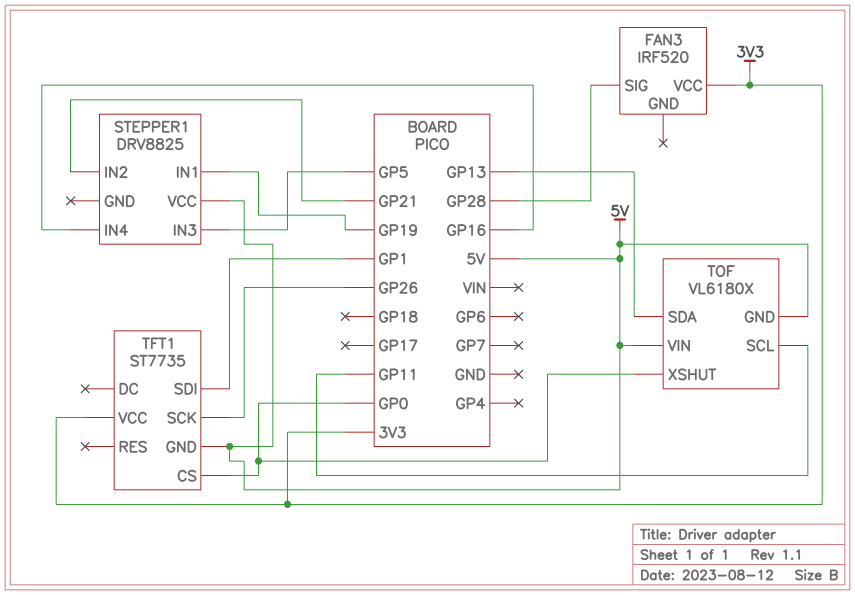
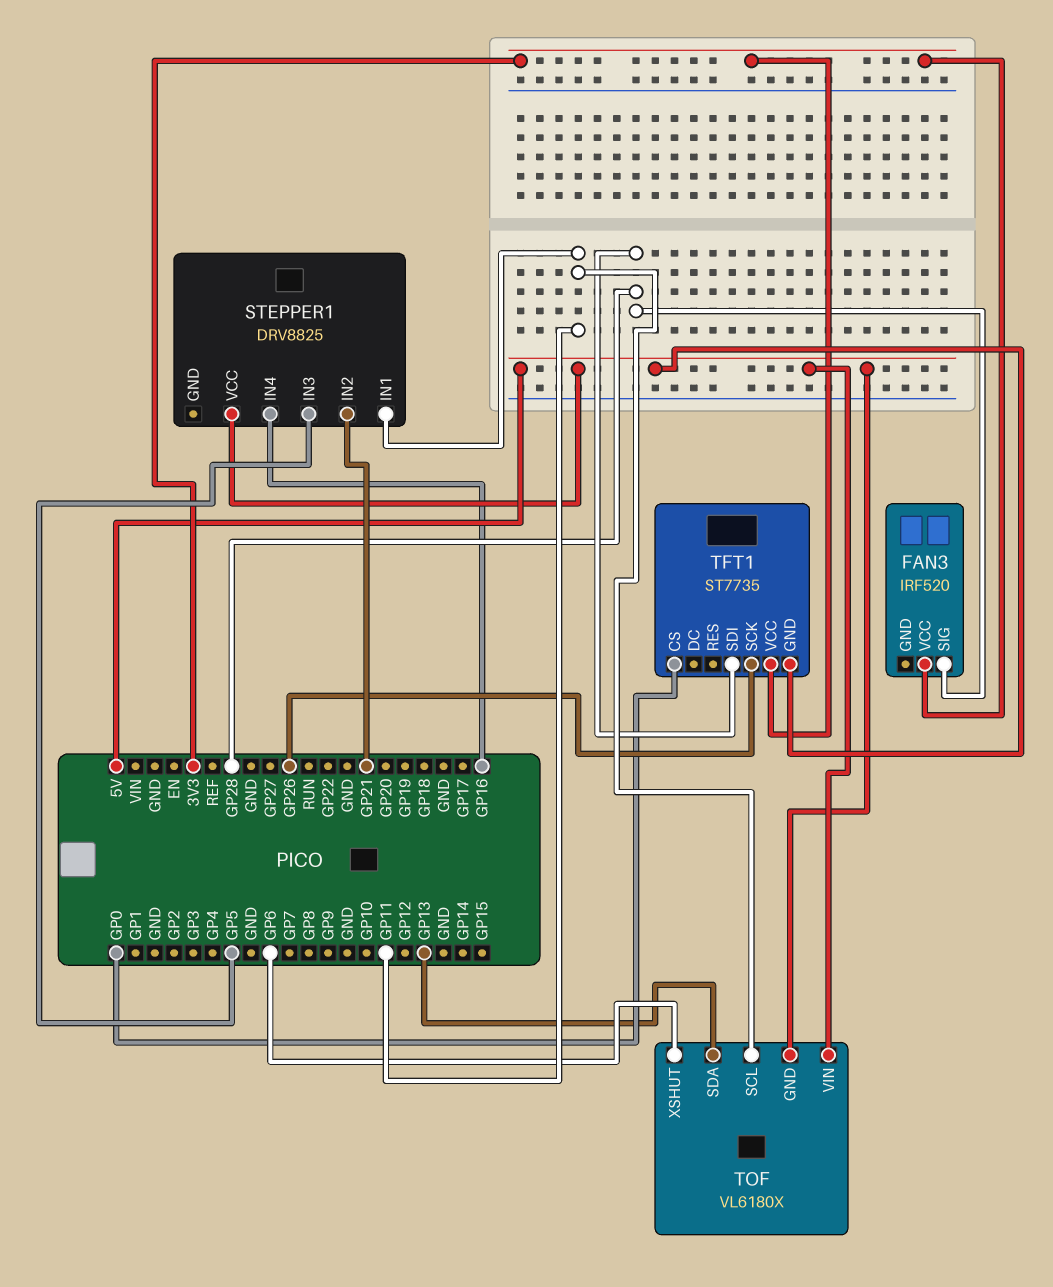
STEPPER1 pin IN1: GP19 -> GP11
TFT1 pin SDI: GP1 -> GP28
TOF pin XSHUT: GP0 -> GP6

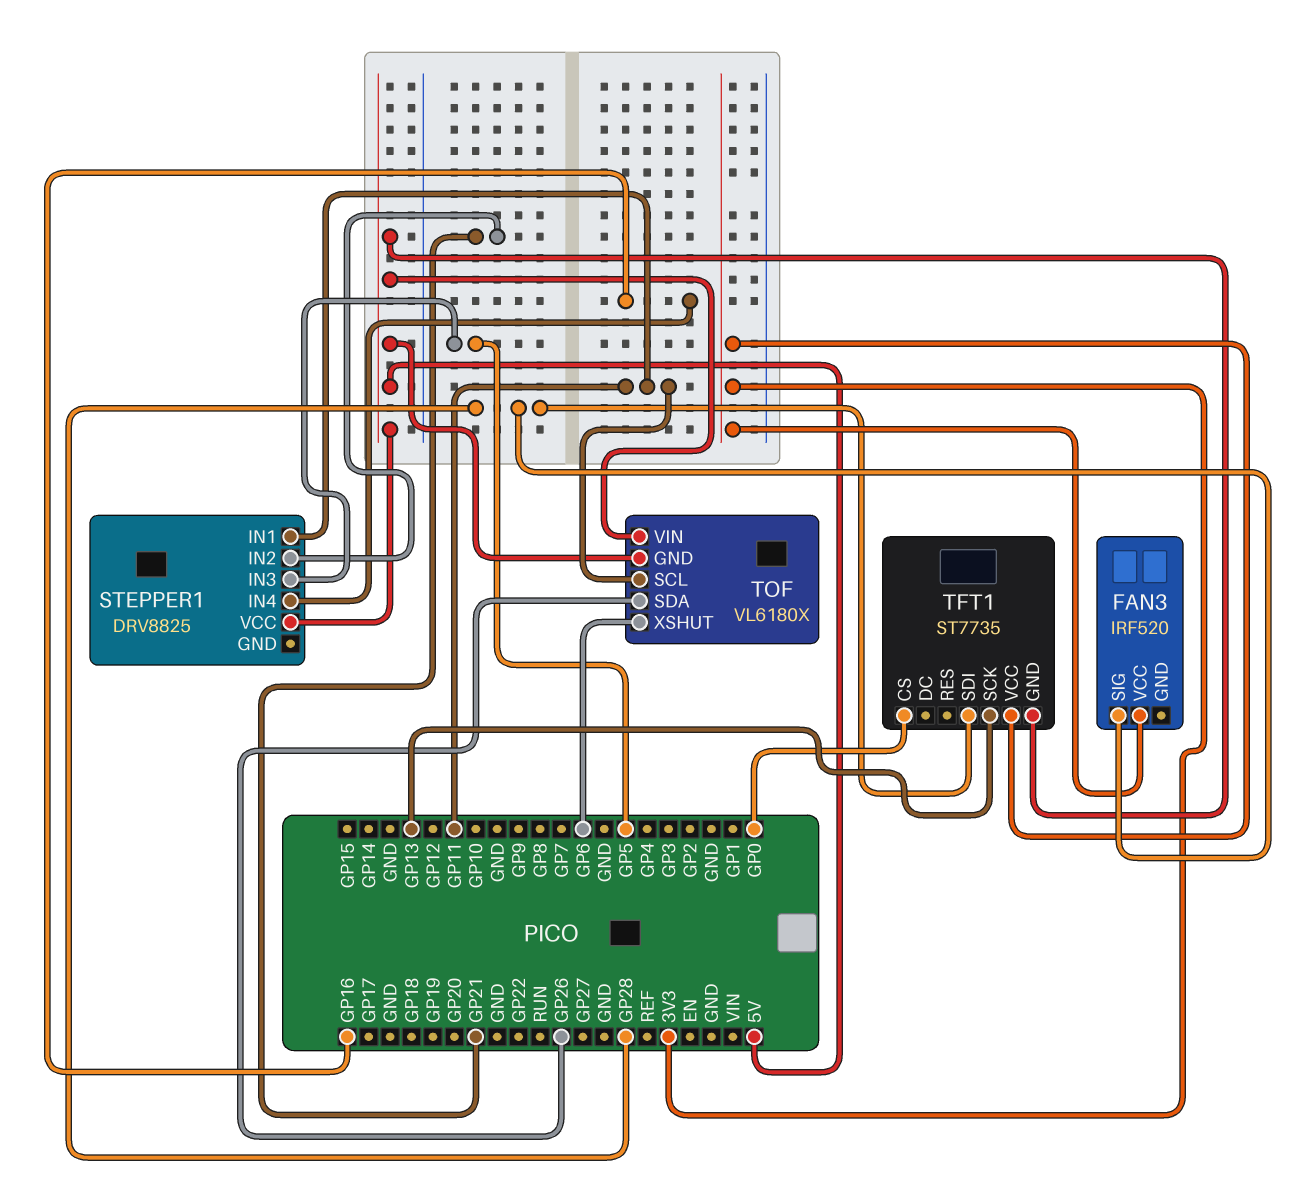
TFT1 pin SCK: GP26 -> GP13
TOF pin SDA: GP13 -> GP26

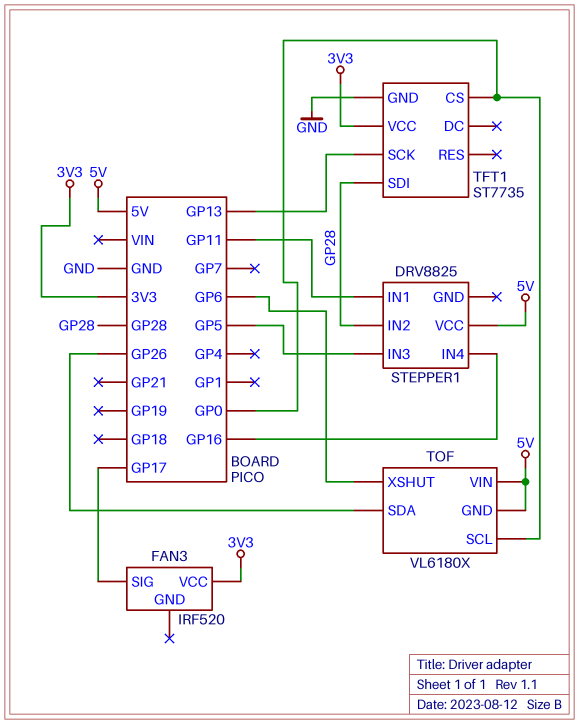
FAN3 pin SIG: GP28 -> GP17
STEPPER1 pin IN2: GP21 -> GP28
TFT1 pin GND: 5V -> GND
TOF pin SCL: GP11 -> GP0

